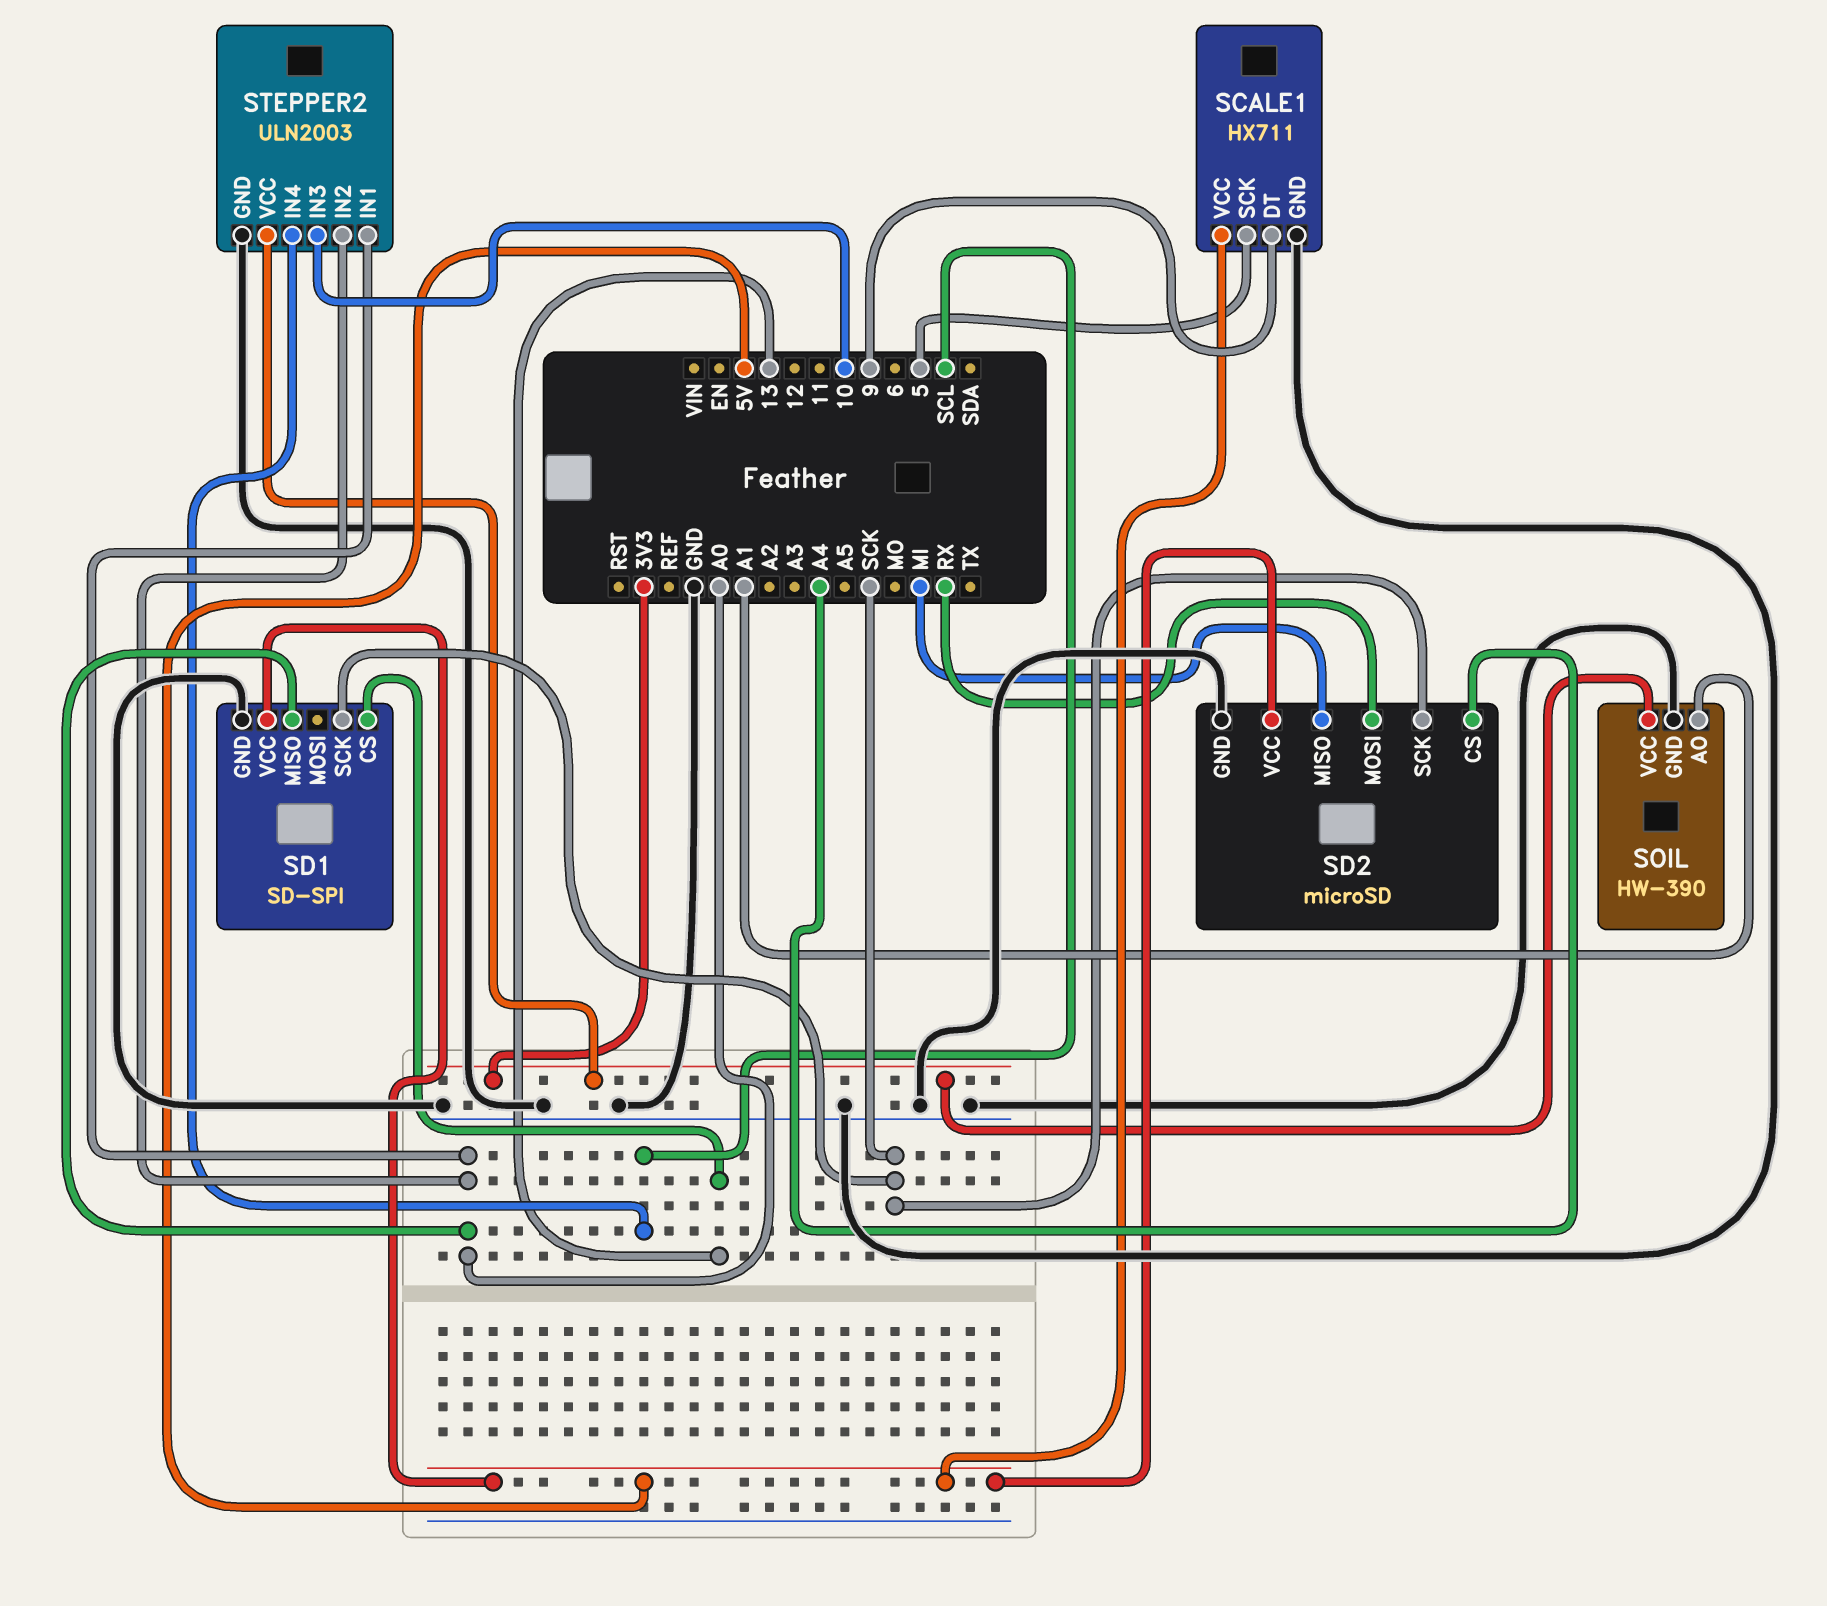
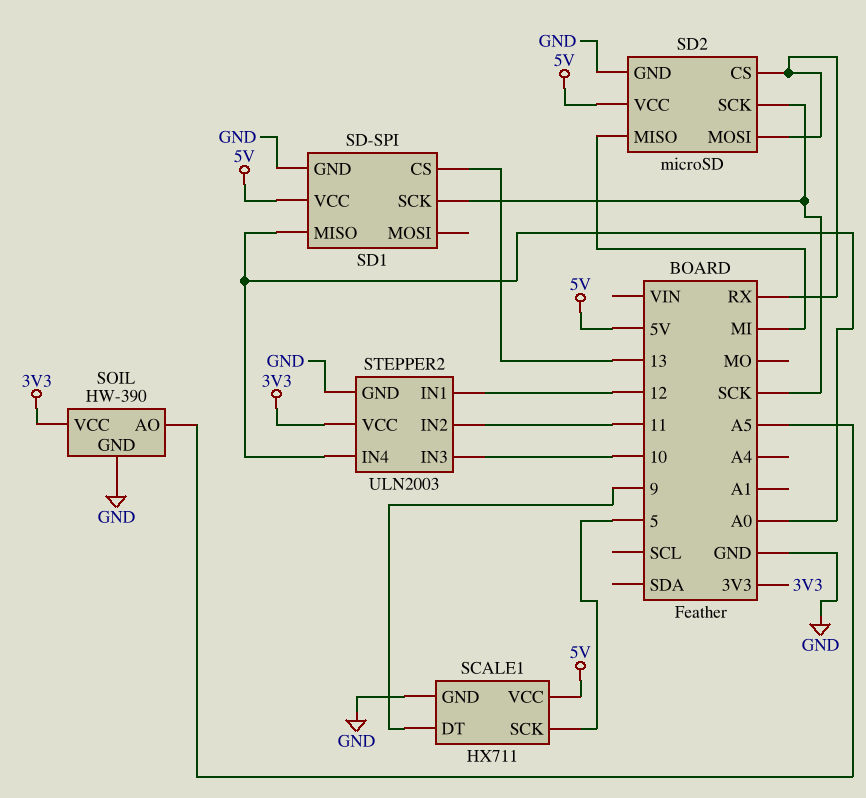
SD2 pin CS: A4 -> RX
SOIL pin AO: A1 -> A5
STEPPER2 pin IN1: A0 -> 12
STEPPER2 pin IN2: A0 -> 11
STEPPER2 pin IN4: SCL -> A0

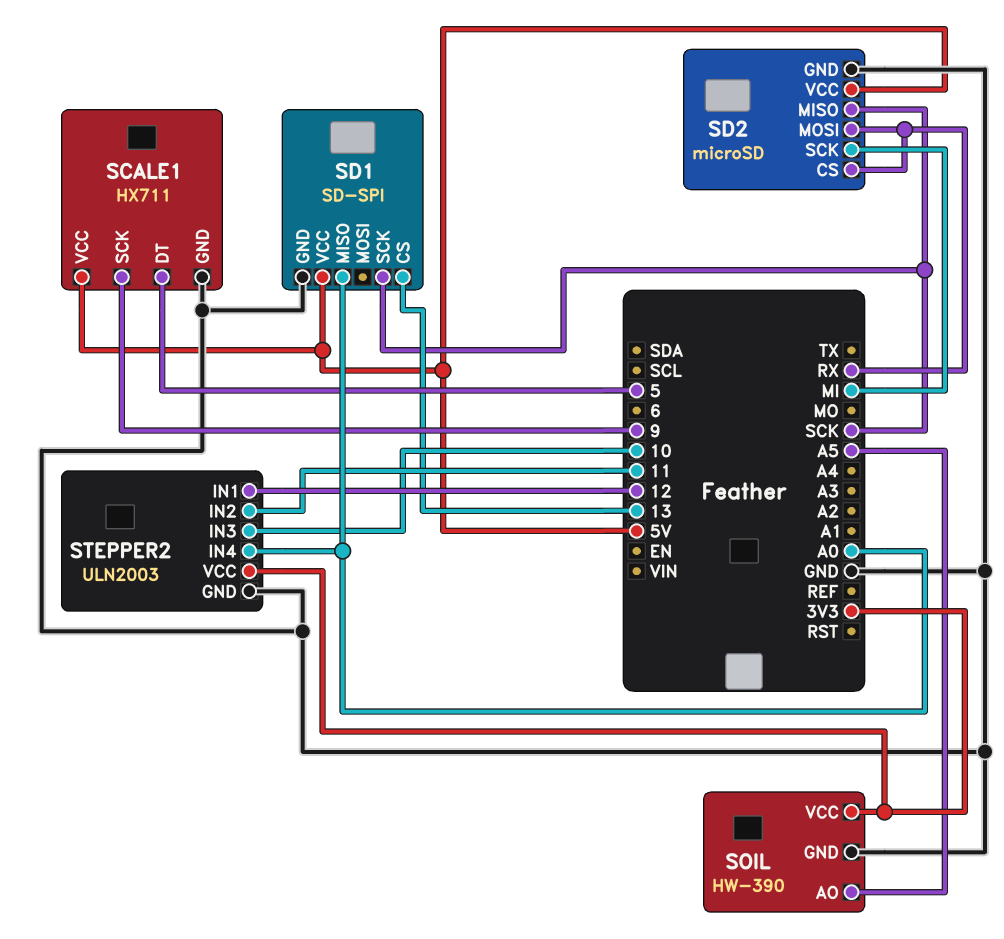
SCALE1 pin DT: 9 -> 5
SCALE1 pin SCK: 5 -> 9
SD2 pin MISO: MI -> SCK
SD2 pin SCK: SCK -> MI

